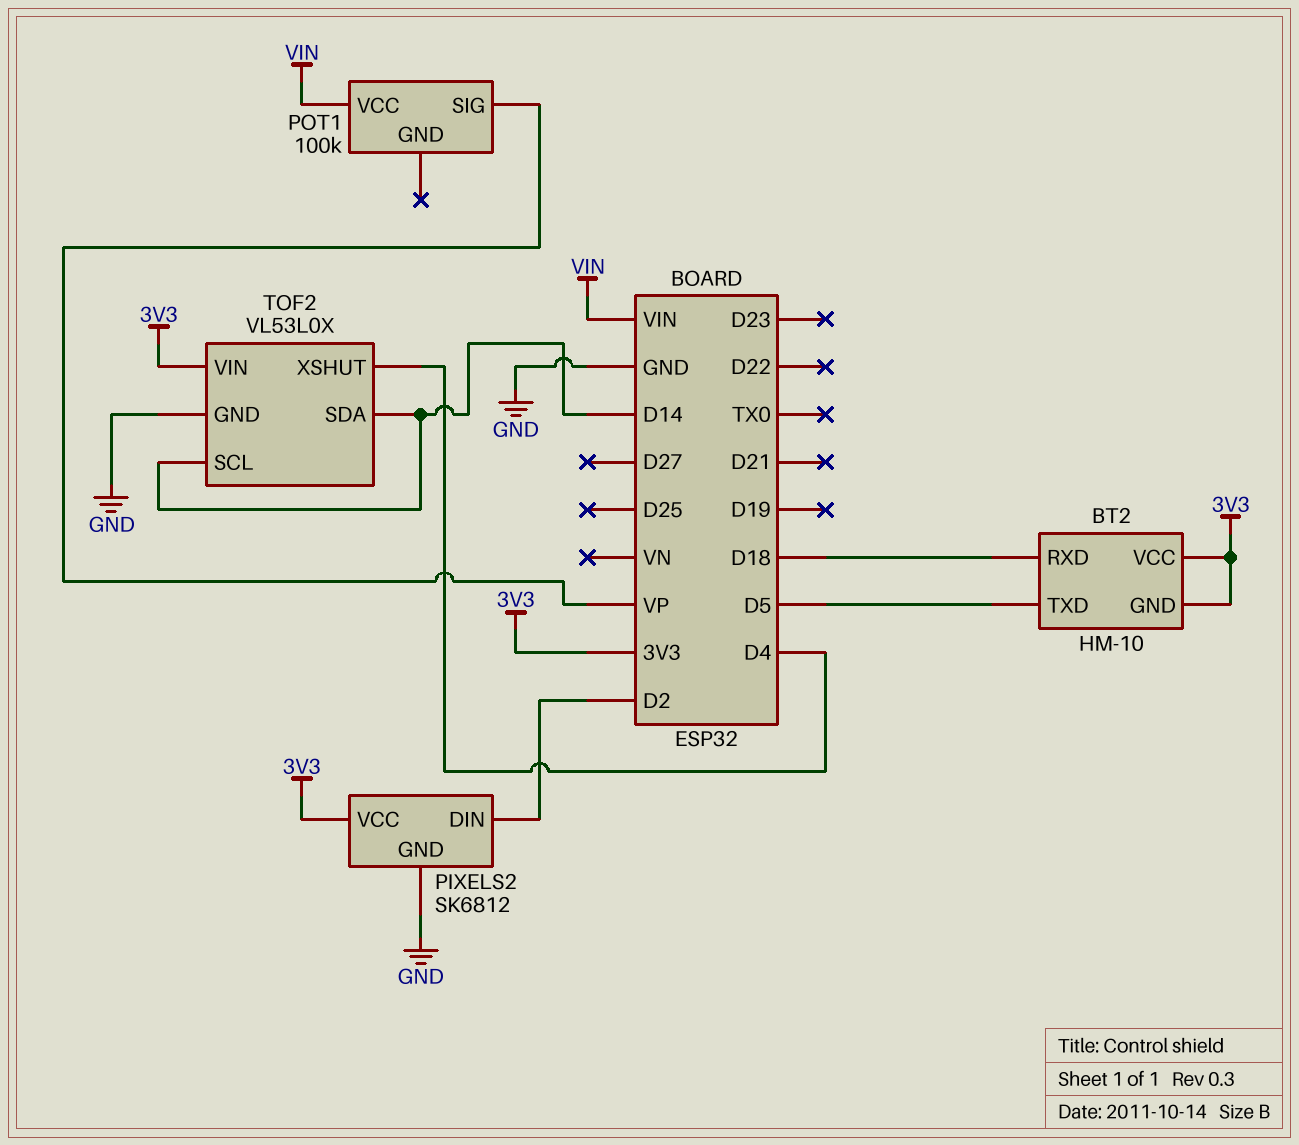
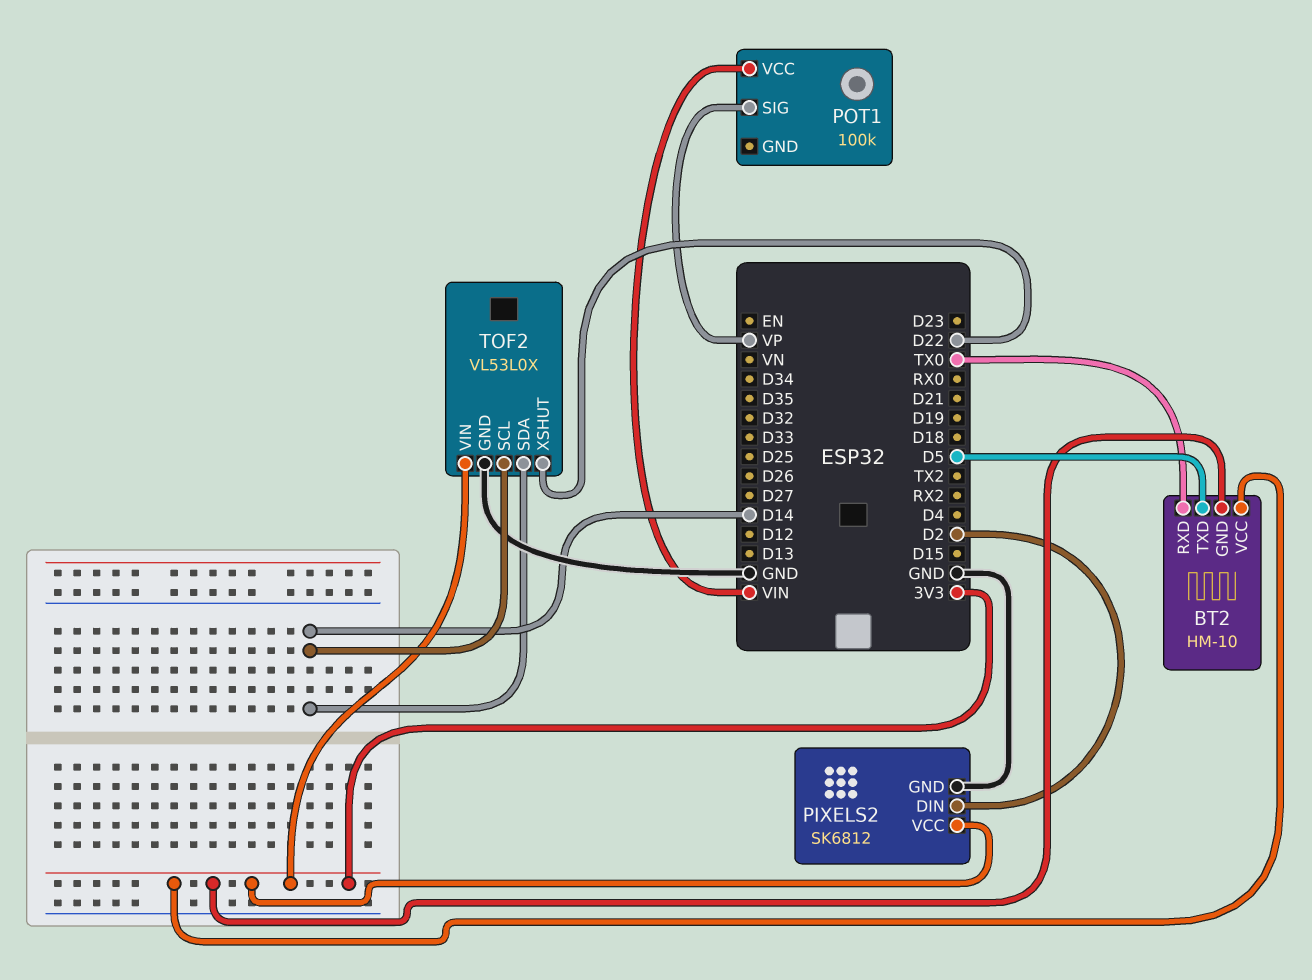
BT2 pin RXD: D18 -> TX0
TOF2 pin XSHUT: D4 -> D22

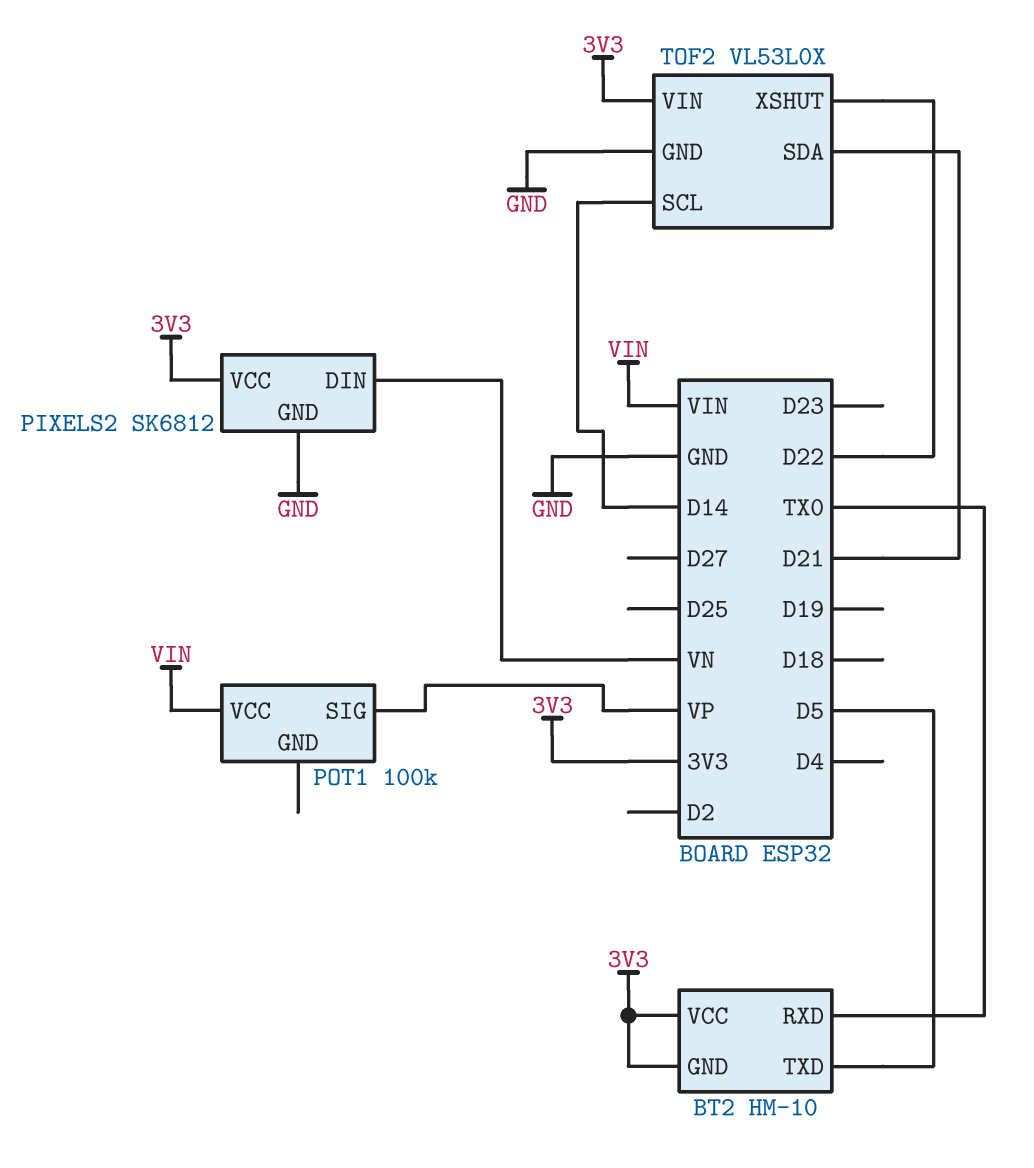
PIXELS2 pin DIN: D2 -> VN
TOF2 pin SDA: D14 -> D21

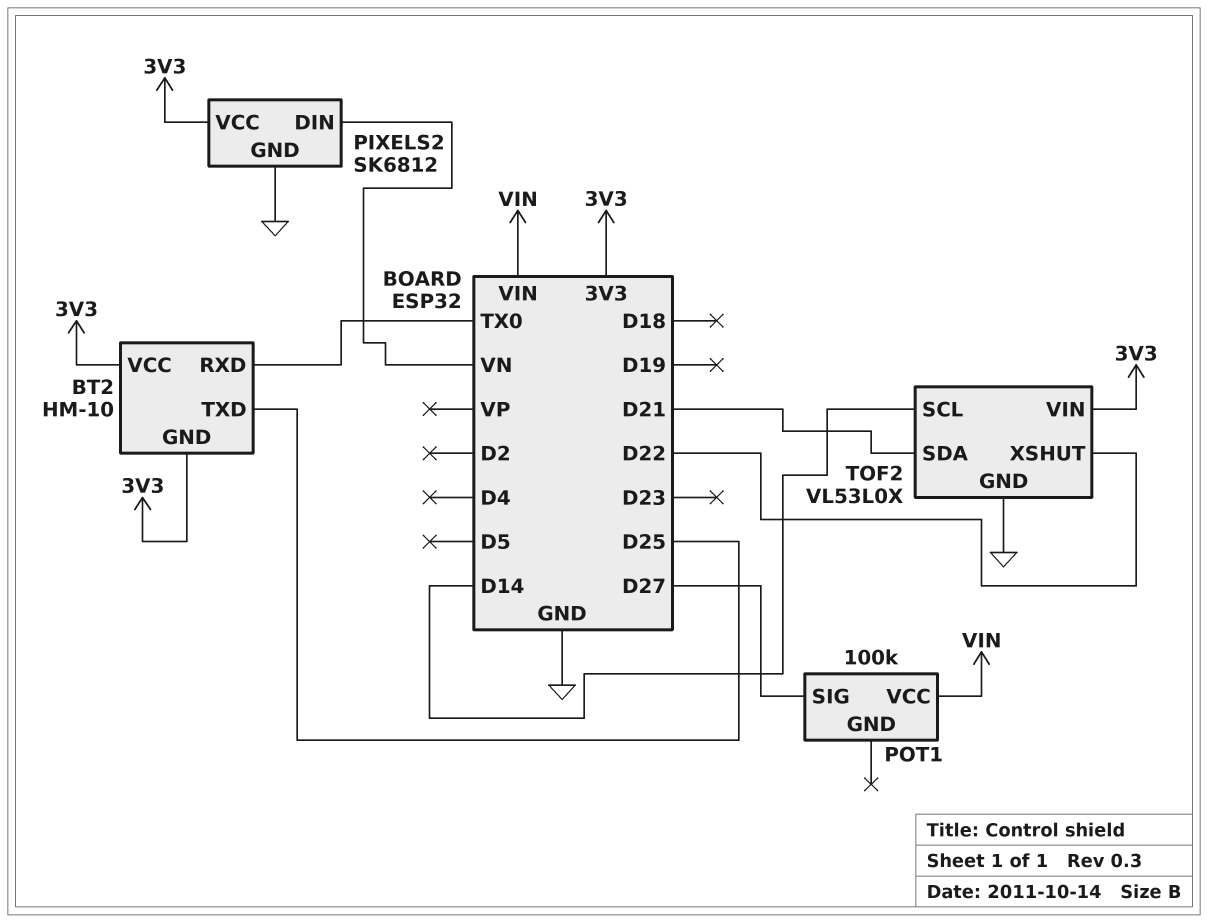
BT2 pin TXD: D5 -> D25
POT1 pin SIG: VP -> D27

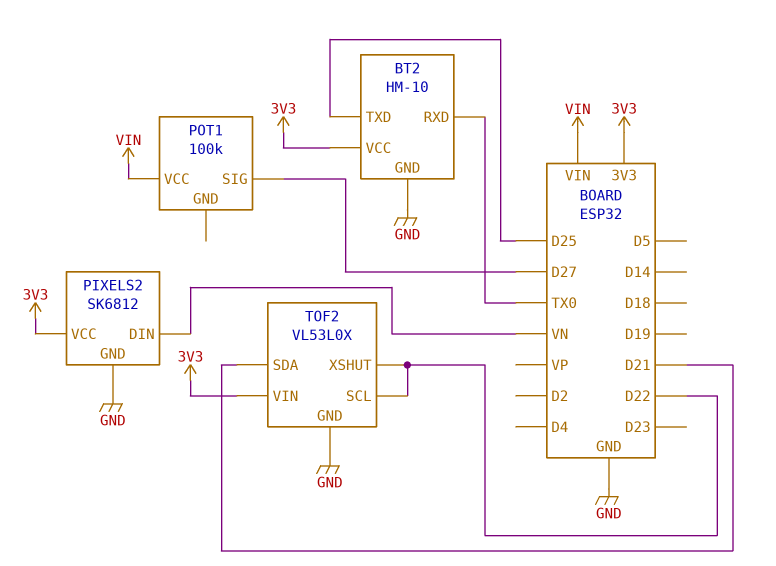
BT2 pin GND: 3V3 -> GND
TOF2 pin SCL: D14 -> D22

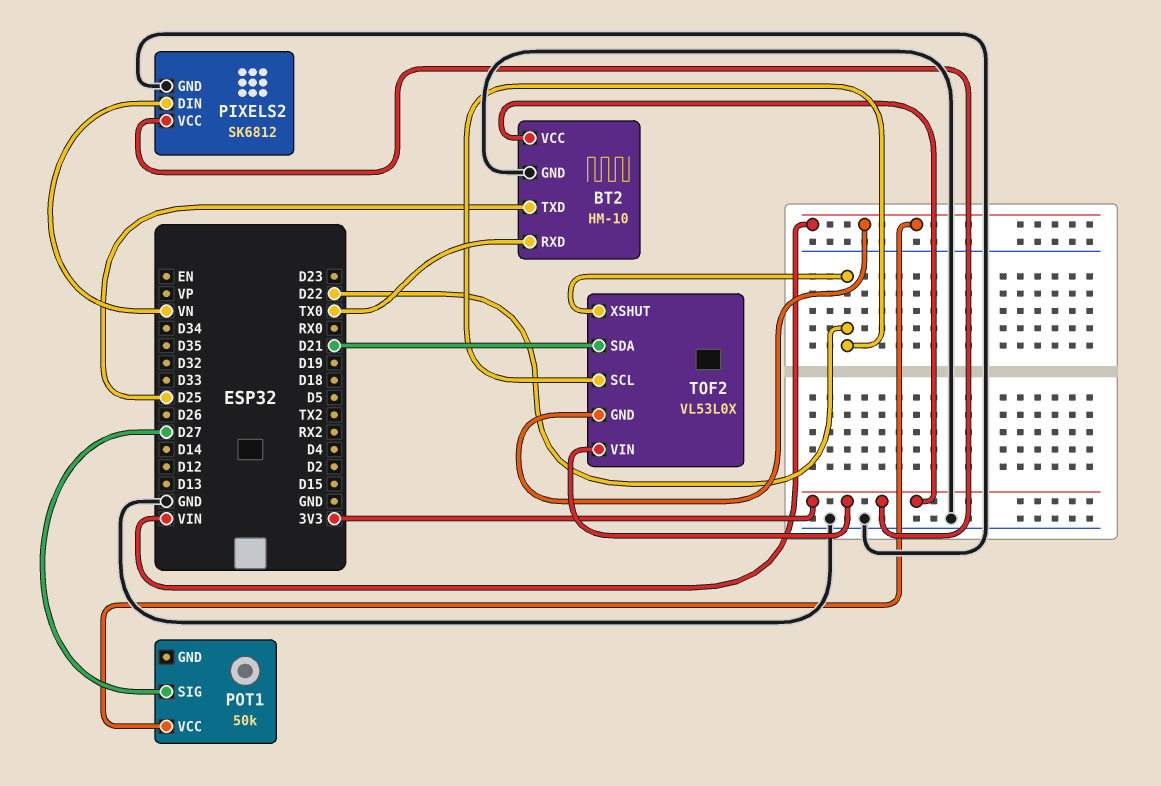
POT1: 100k -> 50k
TOF2 pin GND: GND -> VIN

